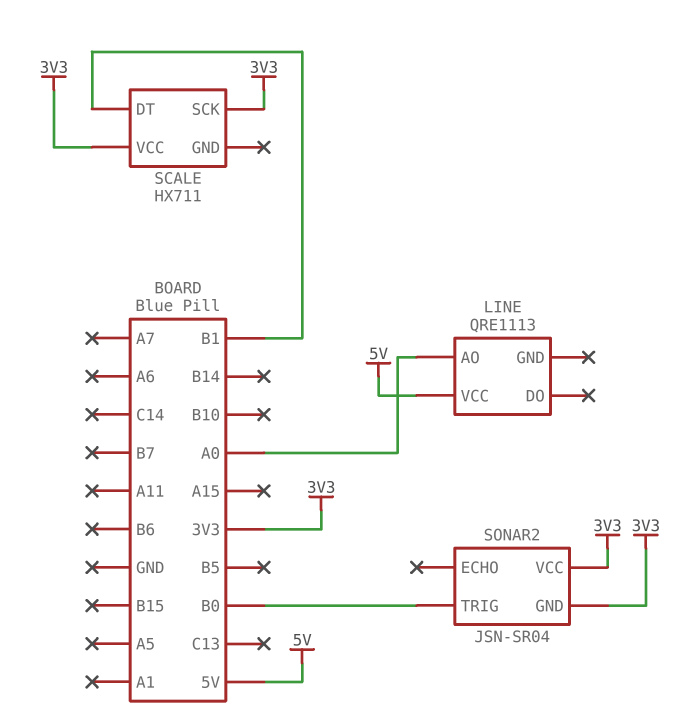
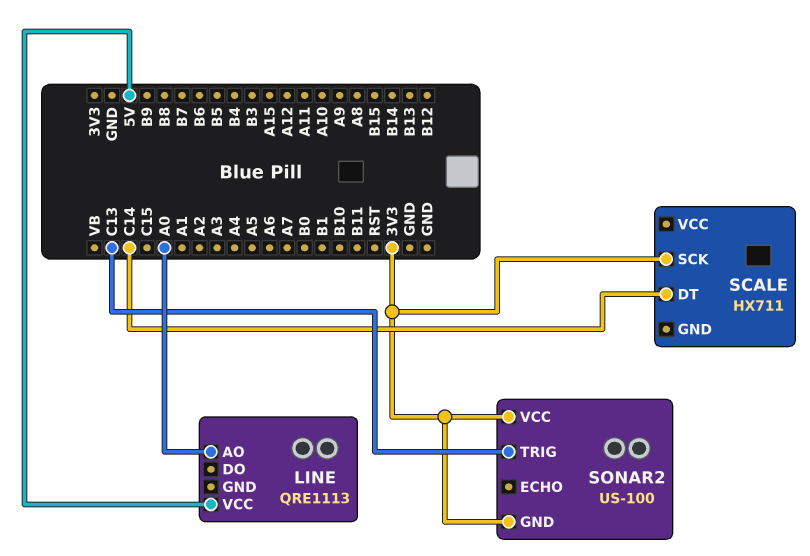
SCALE pin DT: B1 -> C14
SCALE pin VCC: 3V3 -> none
SONAR2: JSN-SR04 -> US-100
SONAR2 pin TRIG: B0 -> C13

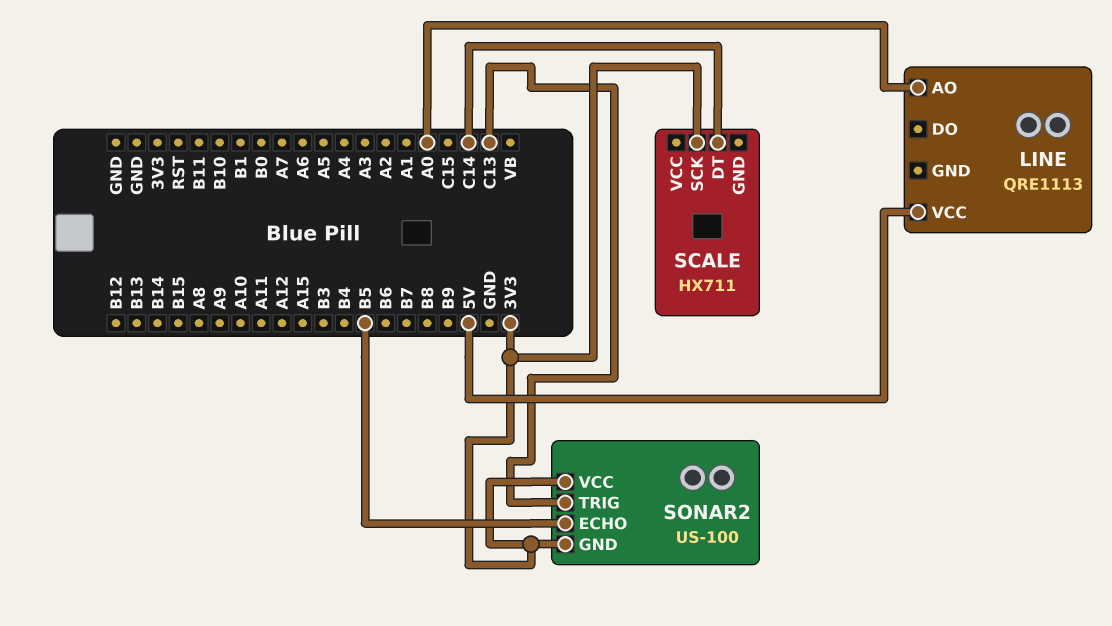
SONAR2 pin ECHO: none -> B5

